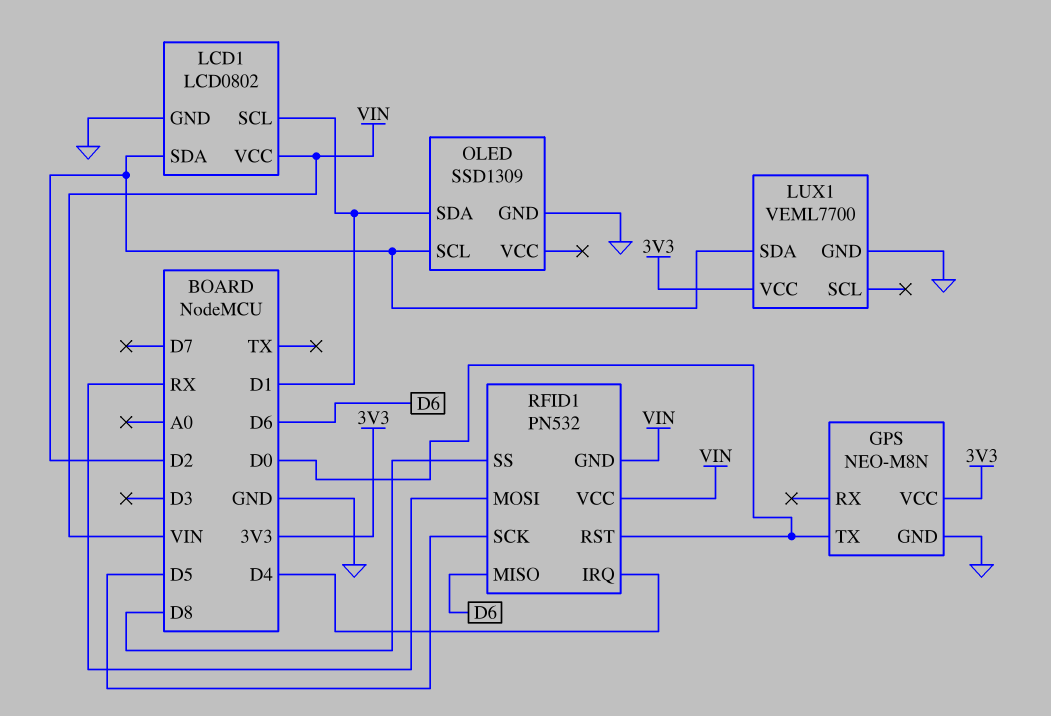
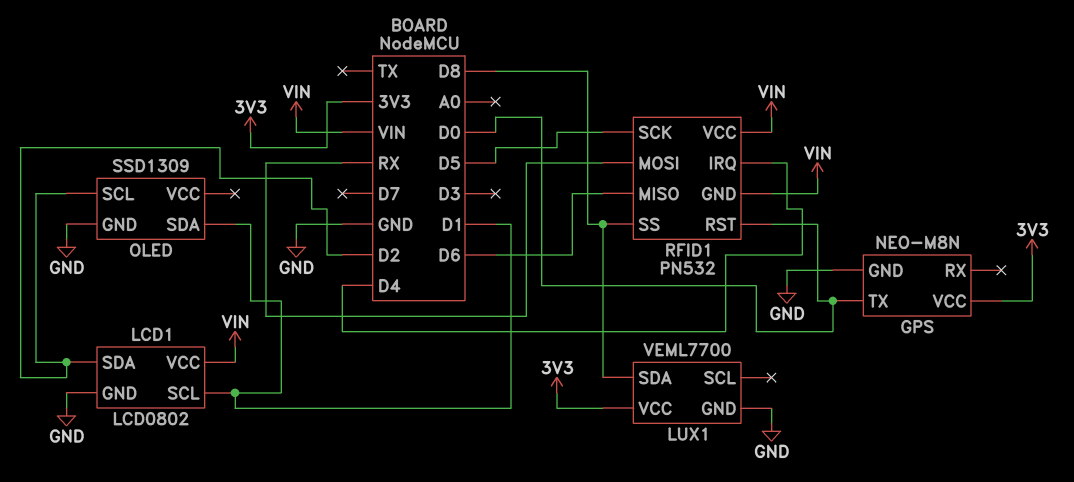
LUX1 pin SDA: D2 -> D8

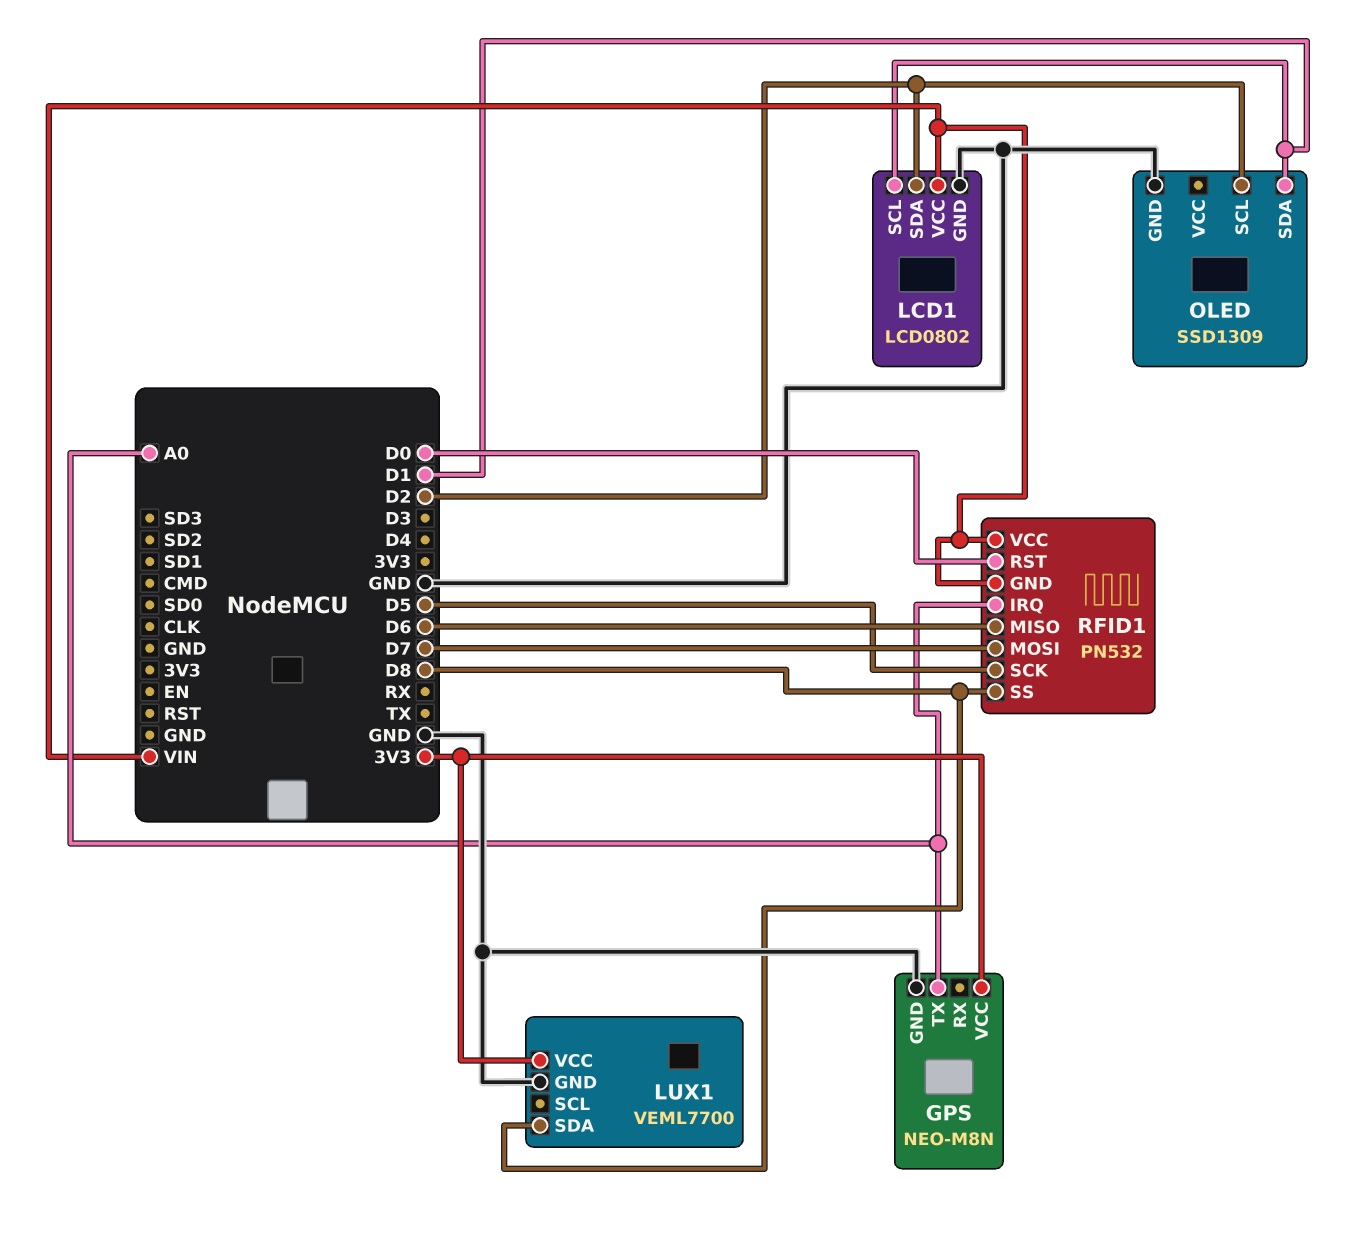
GPS pin TX: D0 -> A0
RFID1 pin IRQ: D4 -> A0
RFID1 pin MOSI: RX -> D7

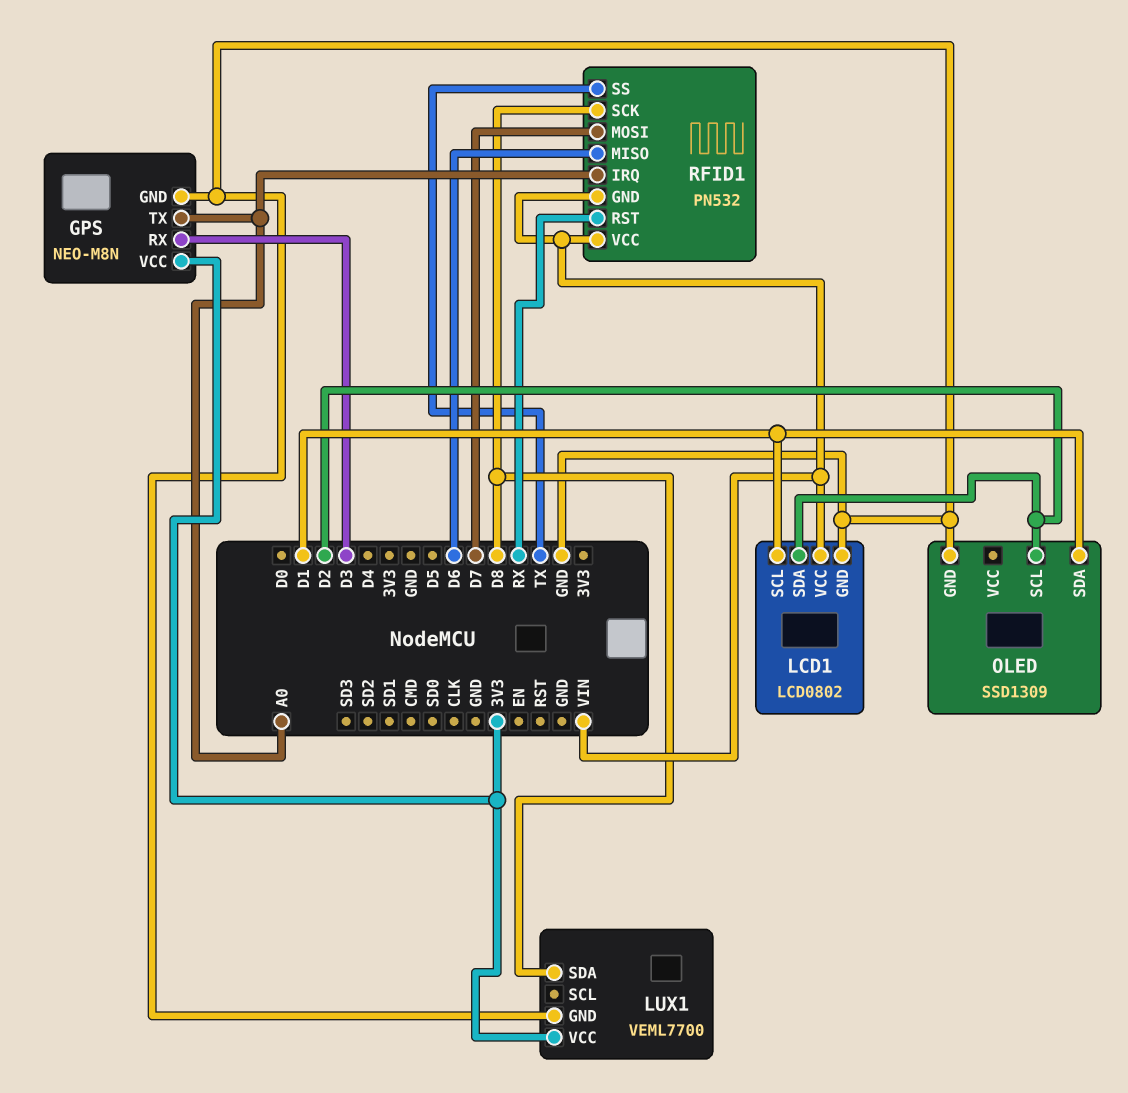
GPS pin RX: none -> D3
RFID1 pin RST: D0 -> RX
RFID1 pin SCK: D5 -> D8
RFID1 pin SS: D8 -> TX

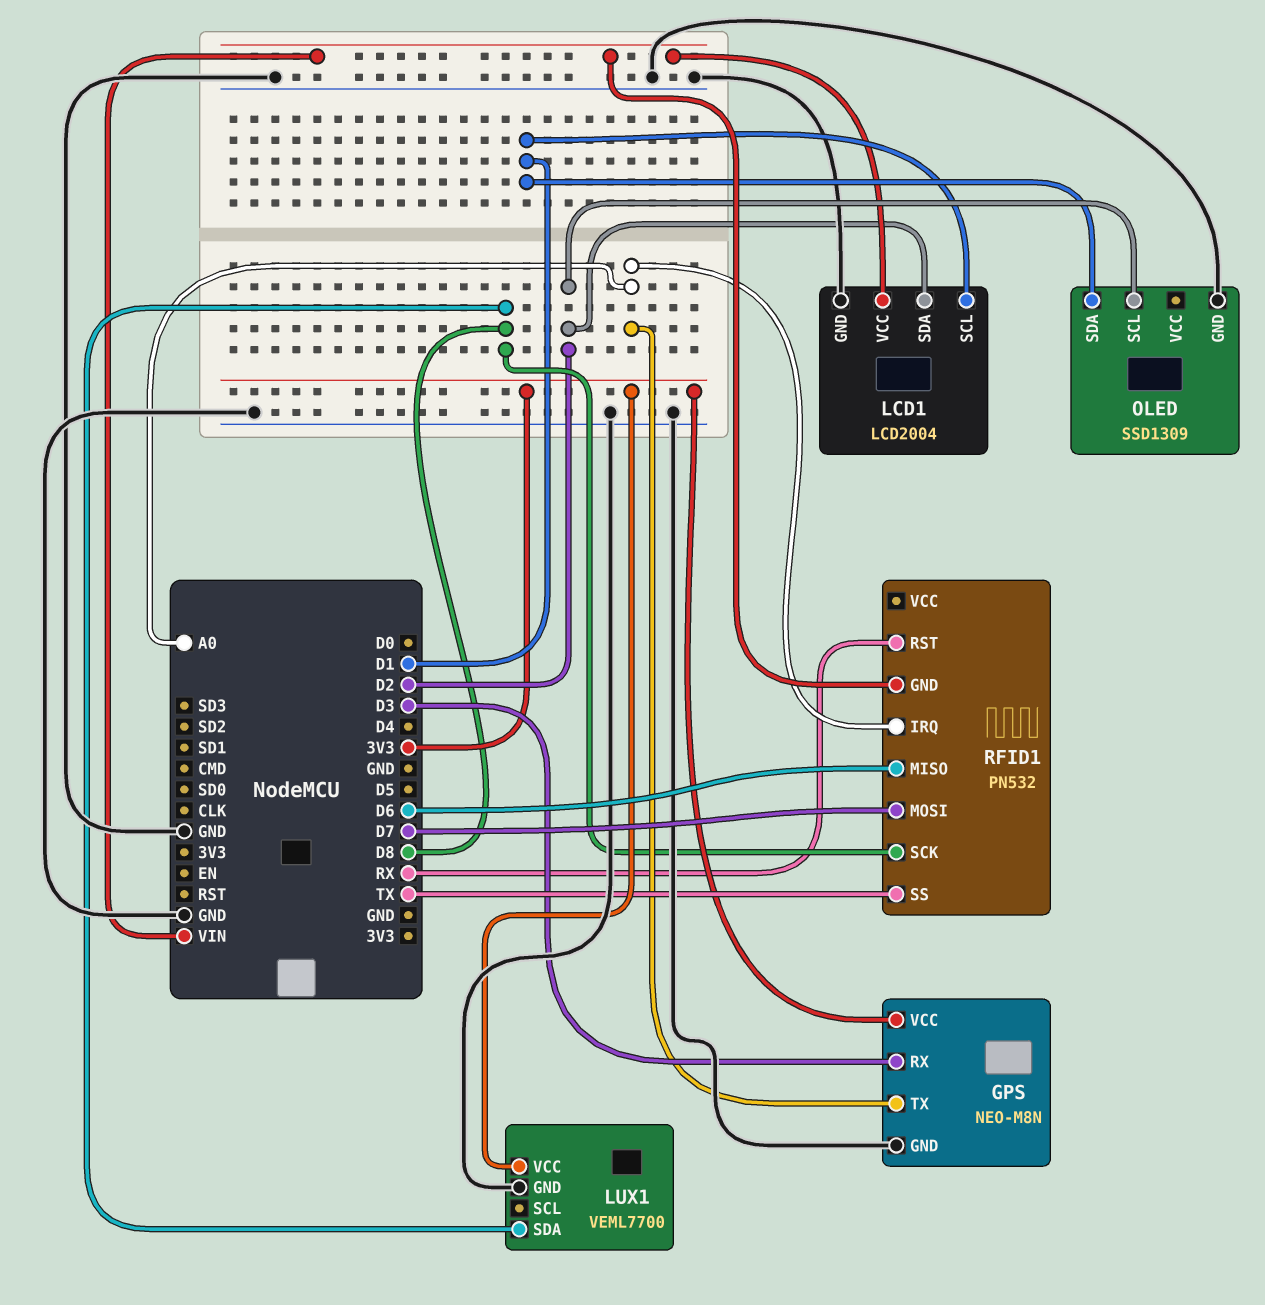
LCD1: LCD0802 -> LCD2004
RFID1 pin VCC: VIN -> none

